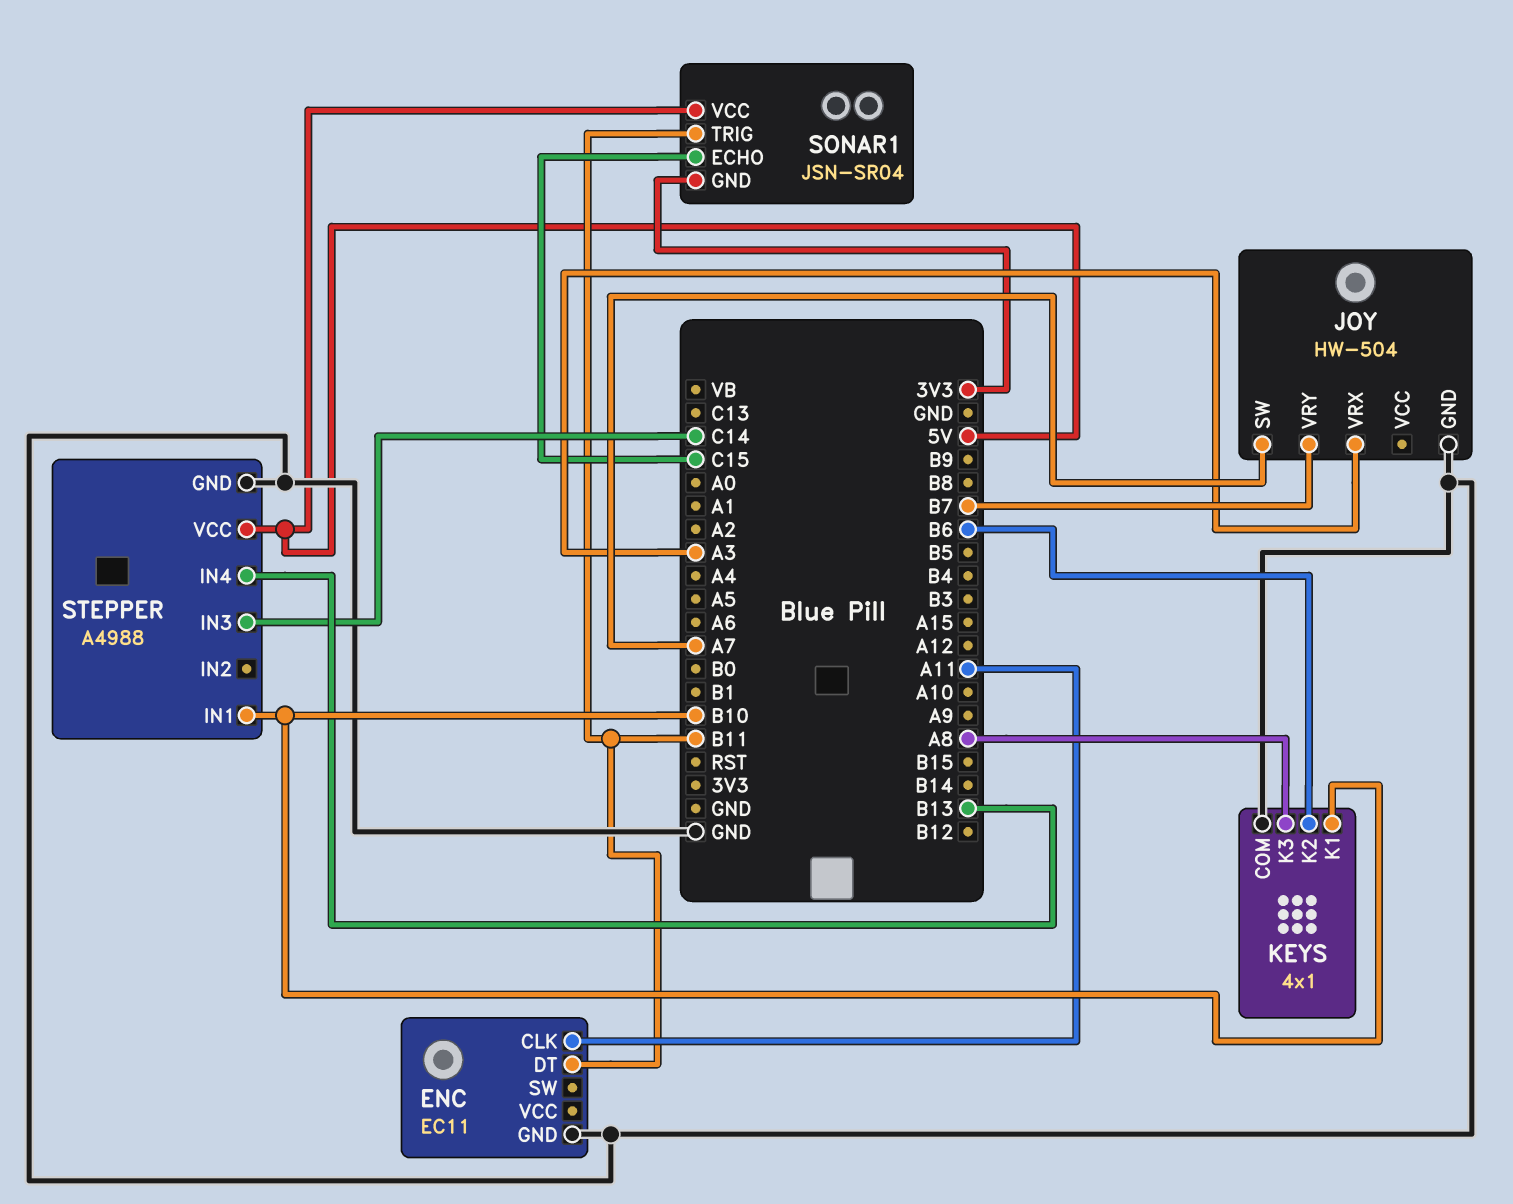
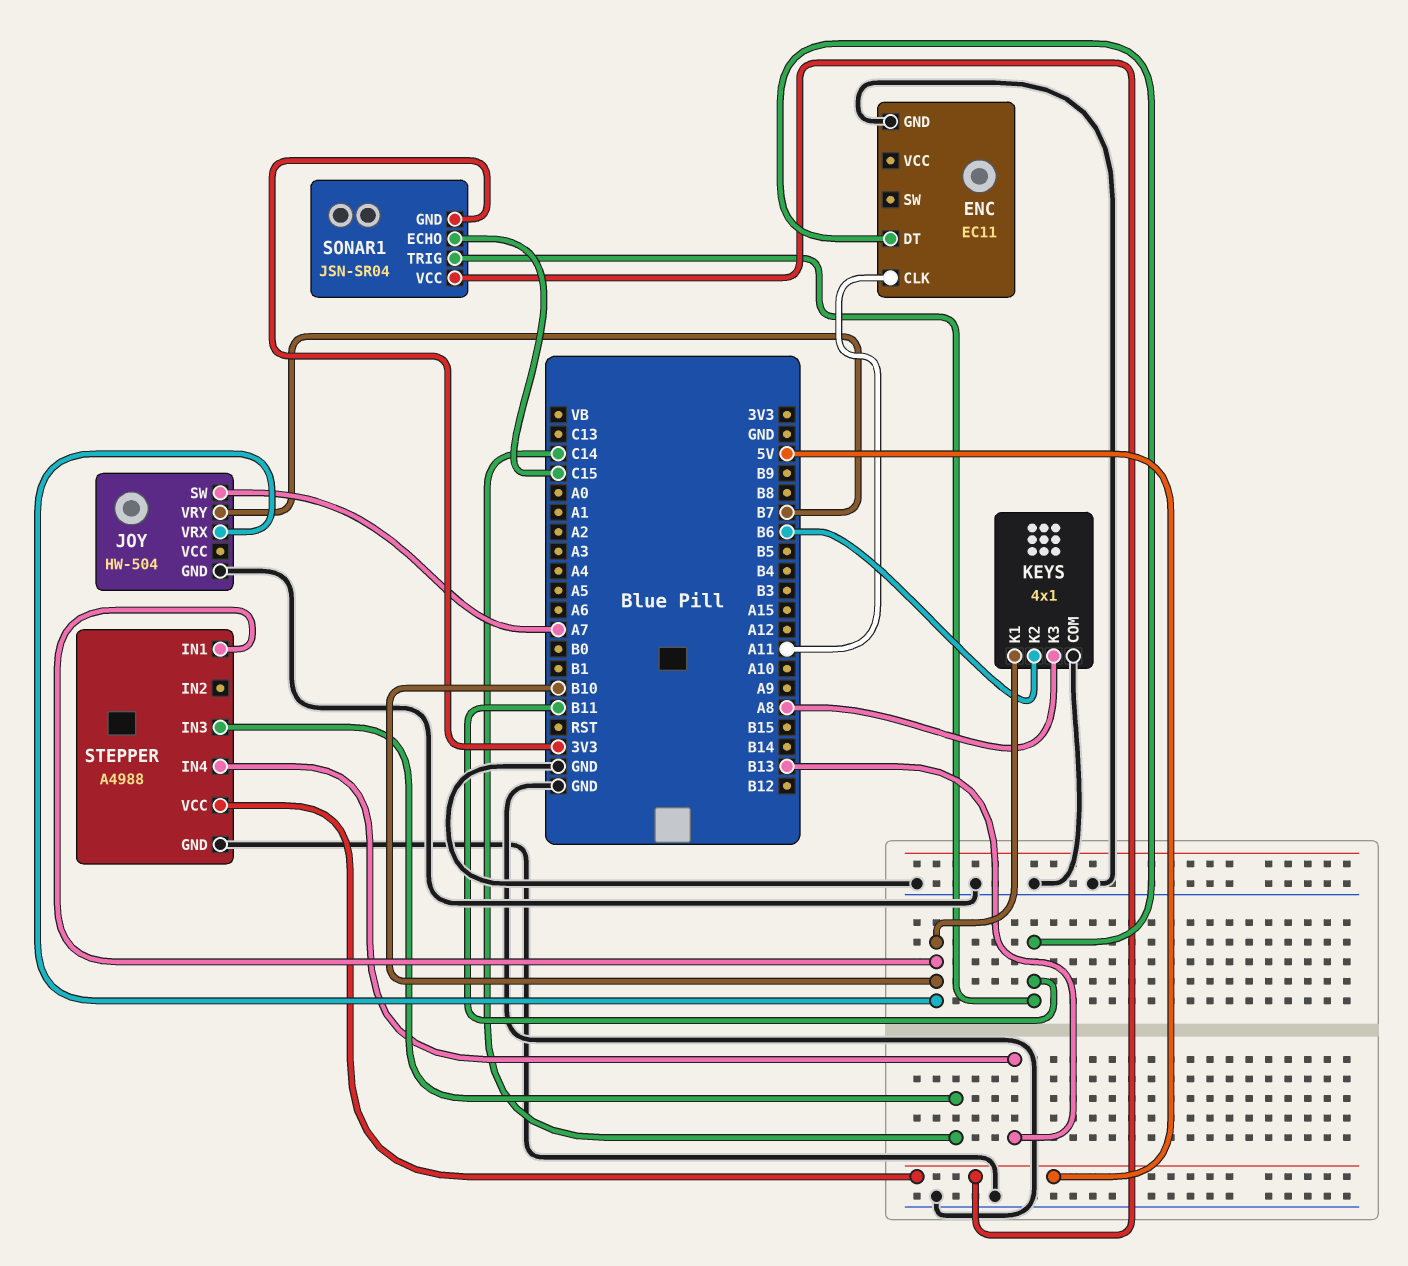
JOY pin VRX: A3 -> B10

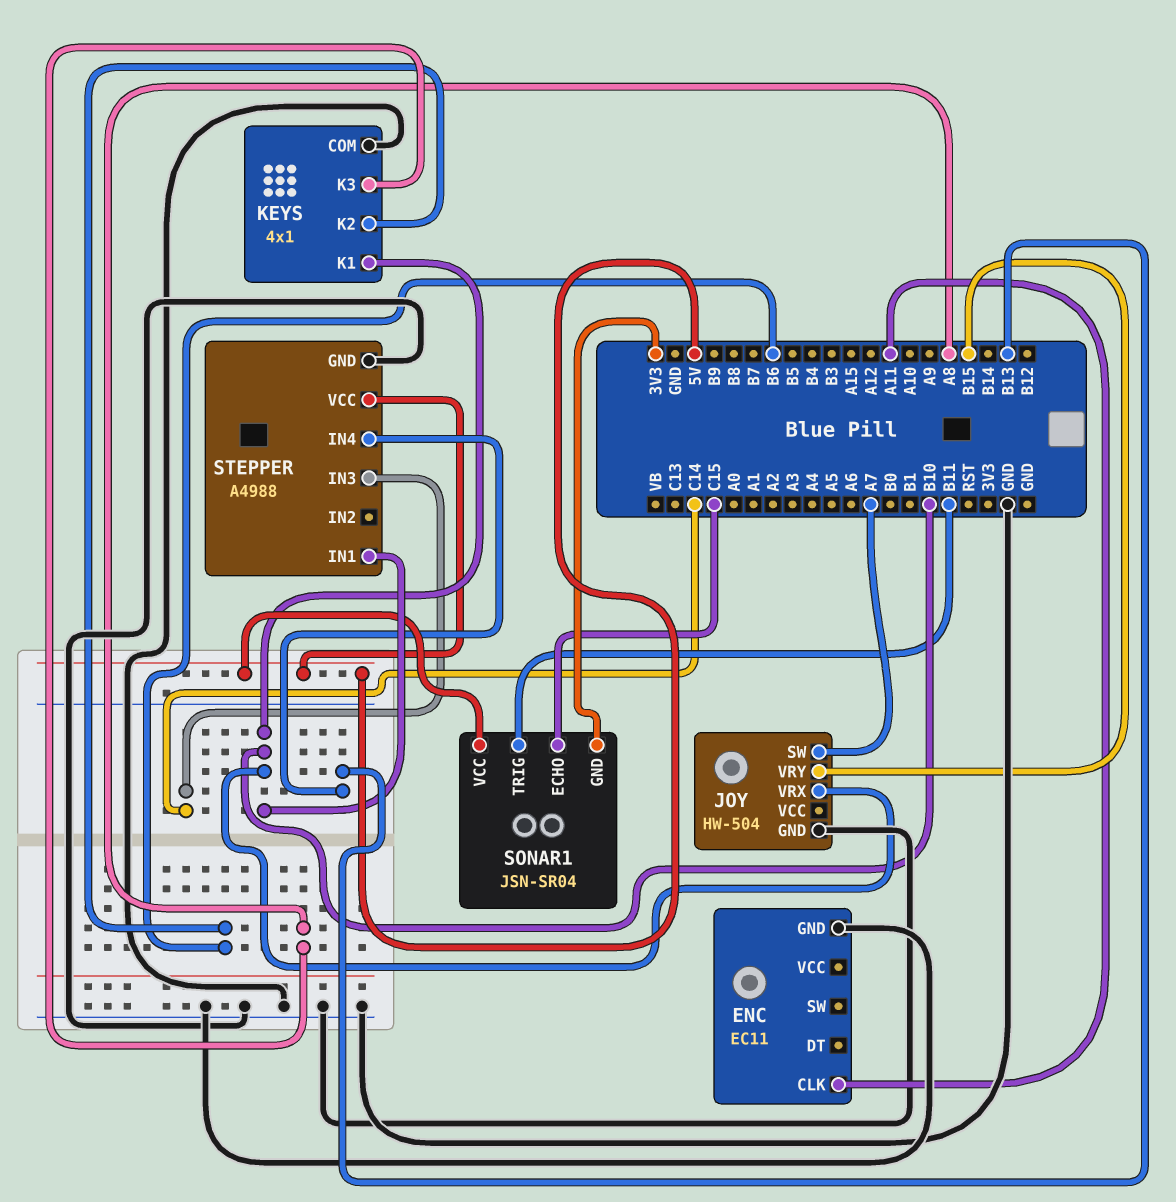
ENC pin DT: B11 -> none
JOY pin VRY: B7 -> B15

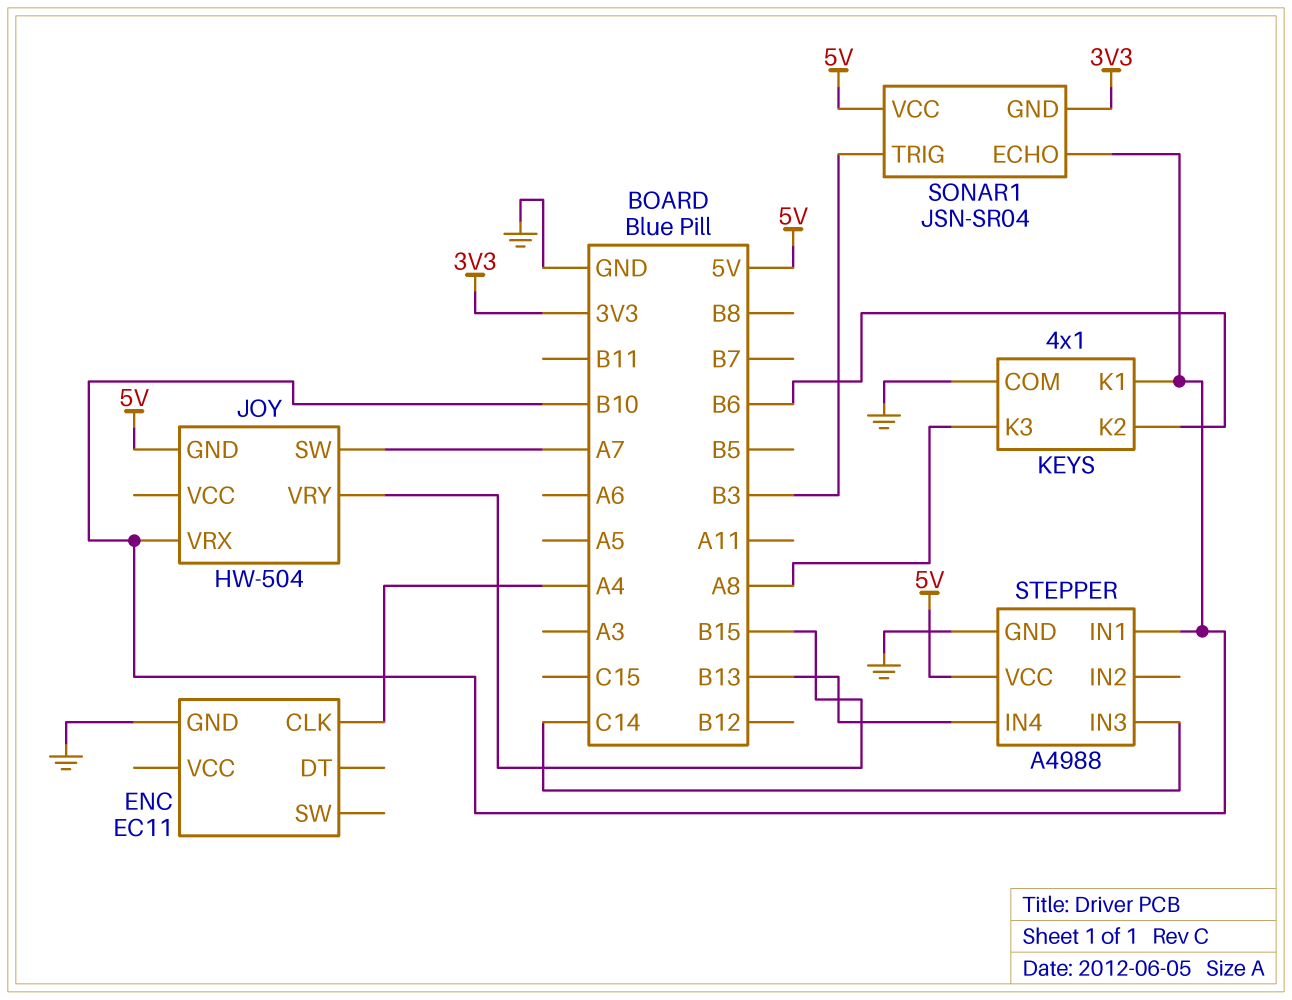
ENC pin CLK: A11 -> A4
JOY pin GND: GND -> 5V
SONAR1 pin ECHO: C15 -> B10
SONAR1 pin TRIG: B11 -> B3

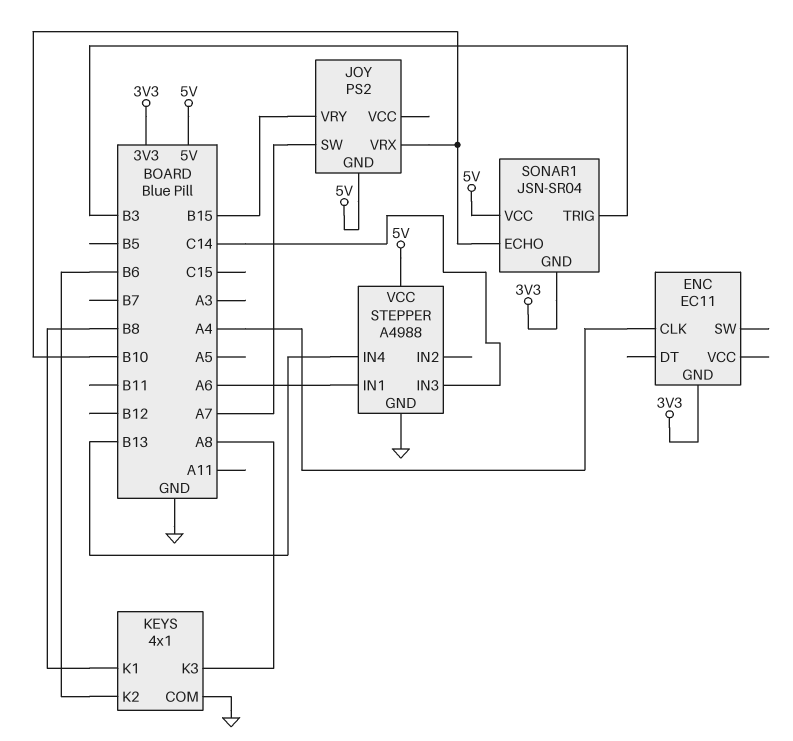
ENC pin GND: GND -> 3V3
JOY: HW-504 -> PS2
KEYS pin K1: B10 -> B8
STEPPER pin IN1: B10 -> A6

